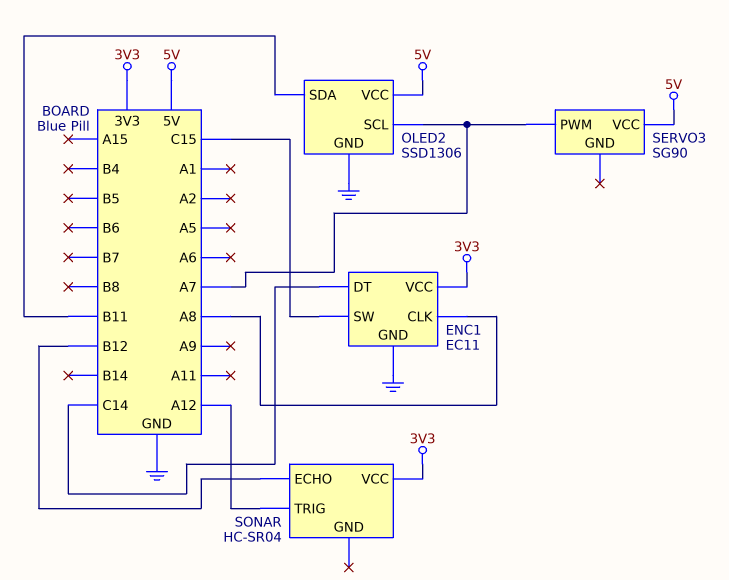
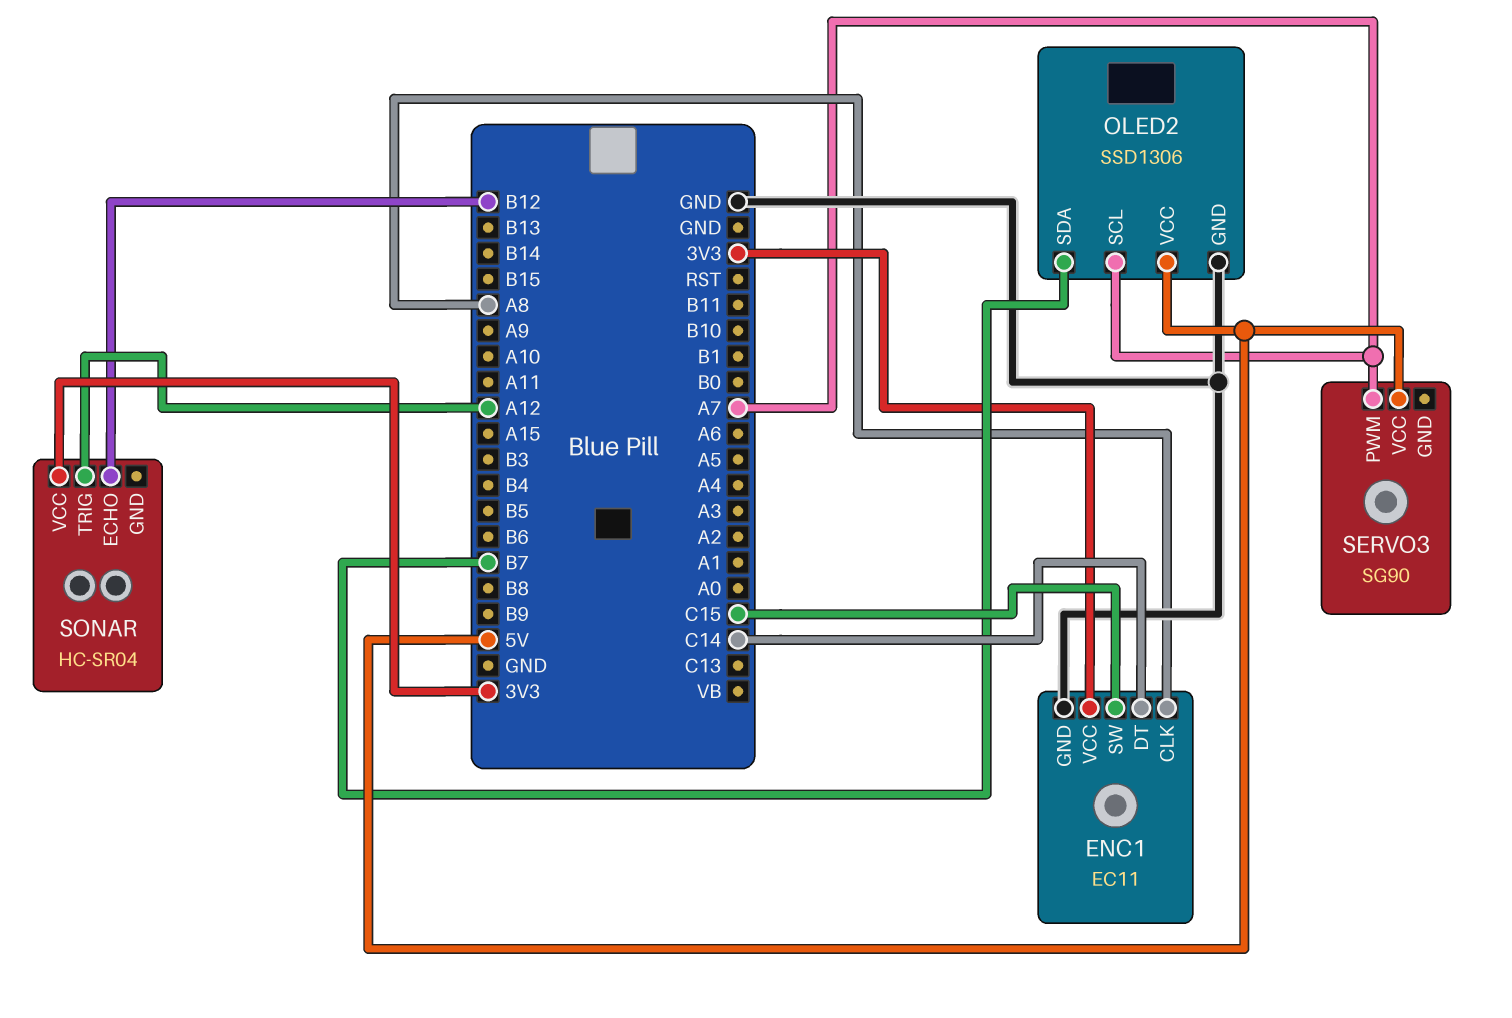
OLED2 pin SDA: B11 -> B7

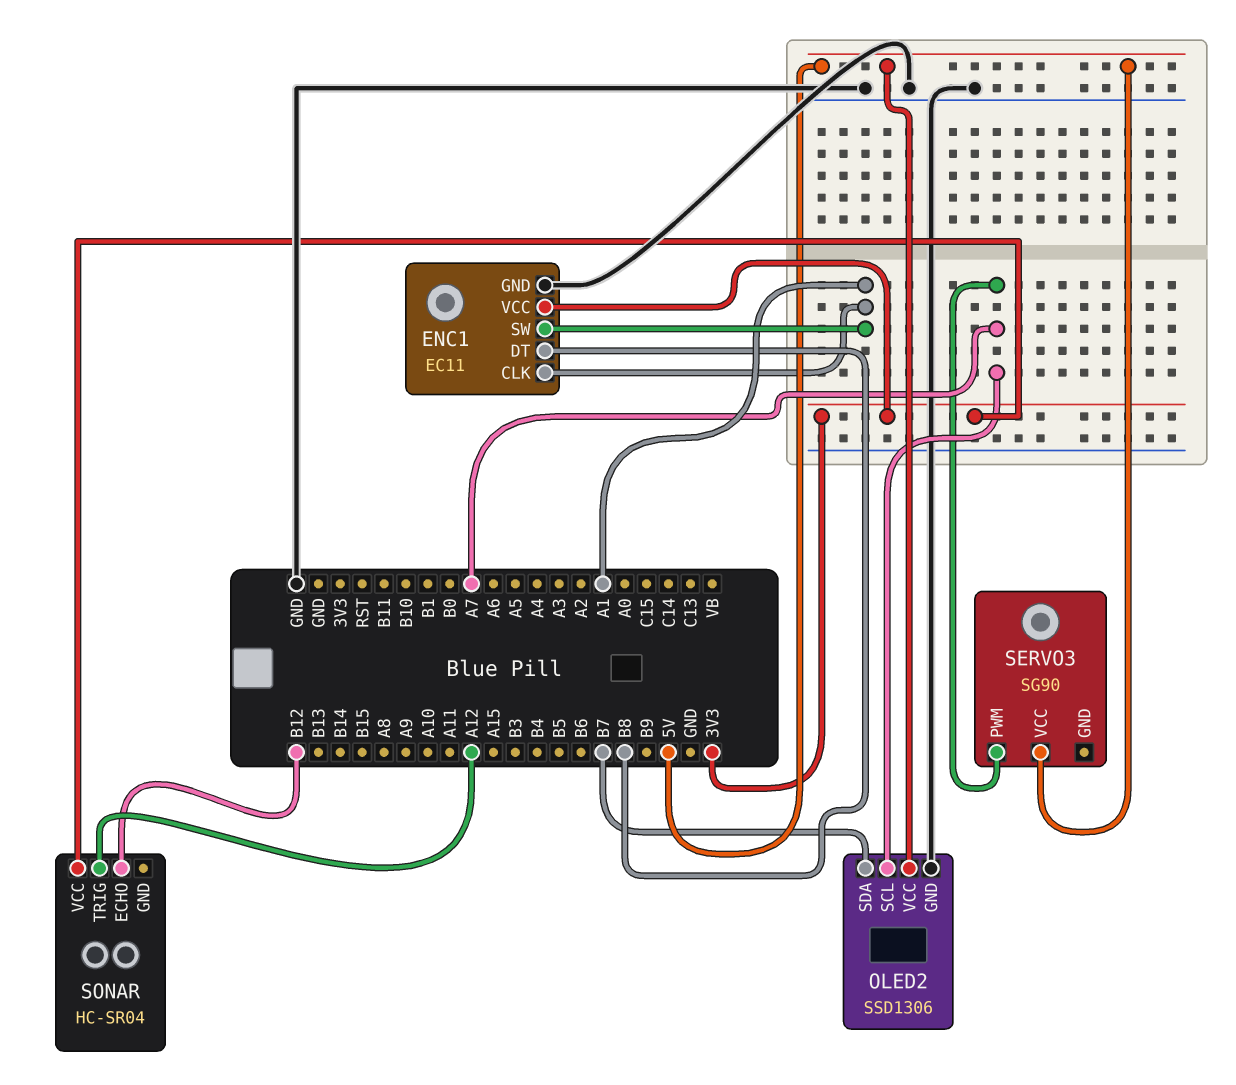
ENC1 pin CLK: A8 -> A1
ENC1 pin DT: C14 -> B8
ENC1 pin SW: C15 -> A1

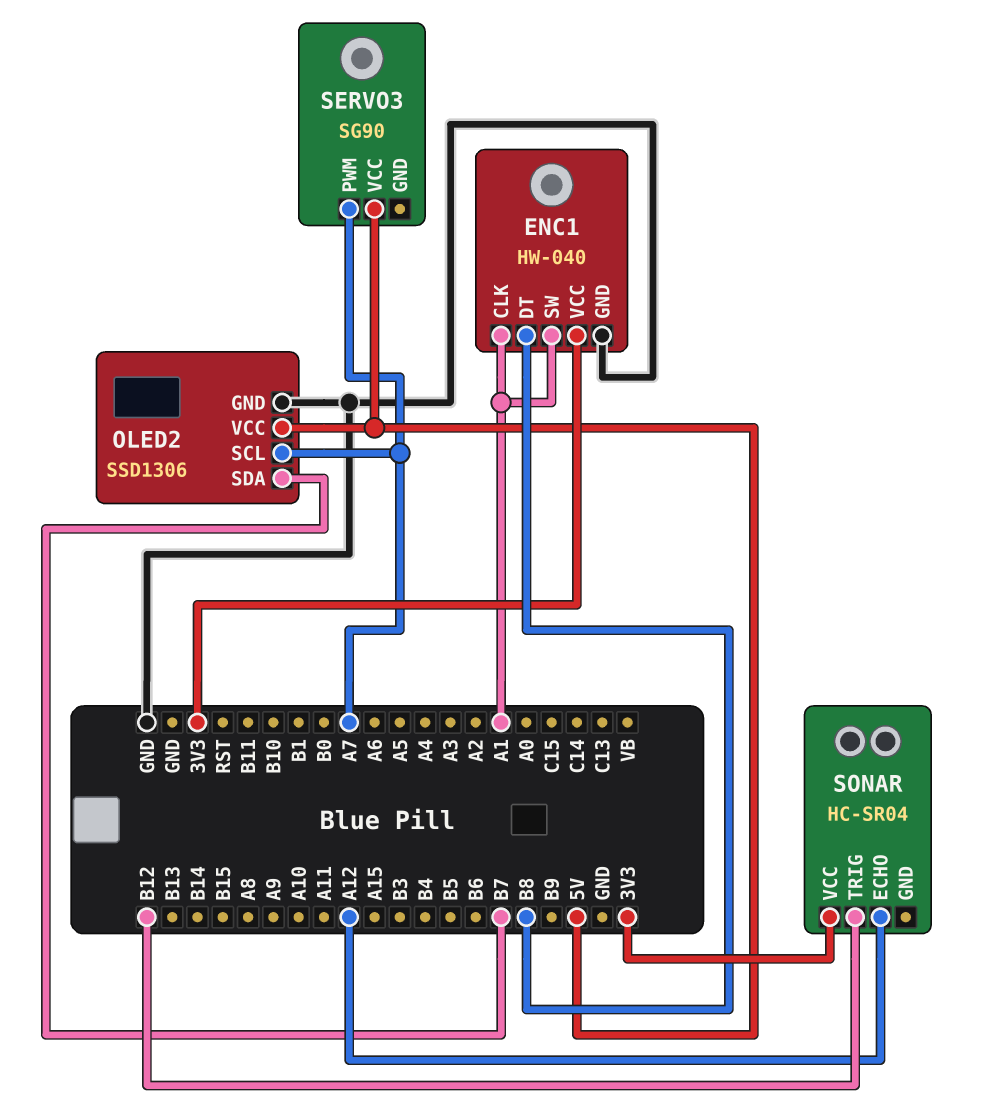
ENC1: EC11 -> HW-040
SONAR pin ECHO: B12 -> A12
SONAR pin TRIG: A12 -> B12

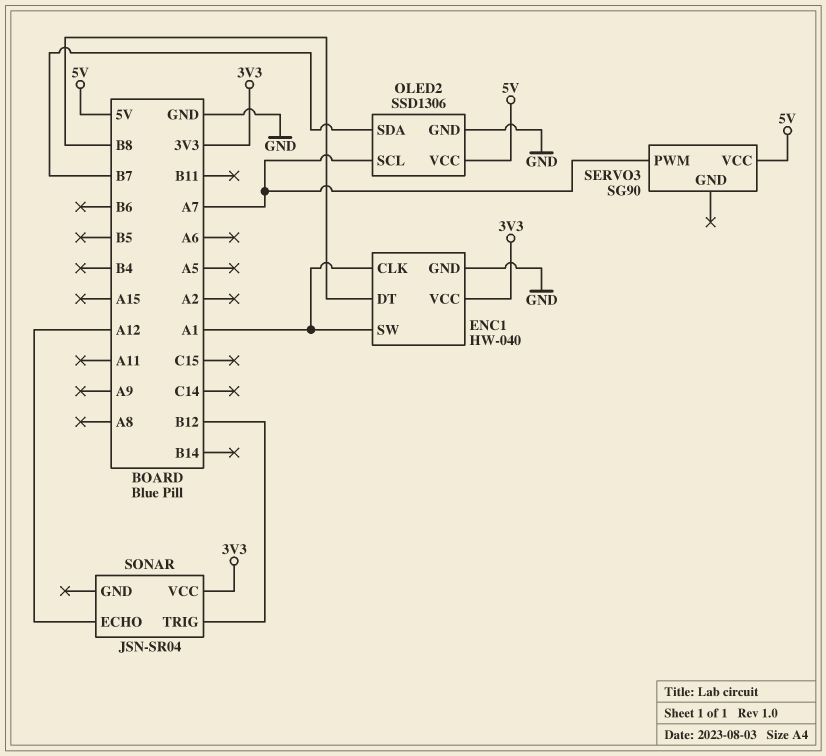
SONAR: HC-SR04 -> JSN-SR04

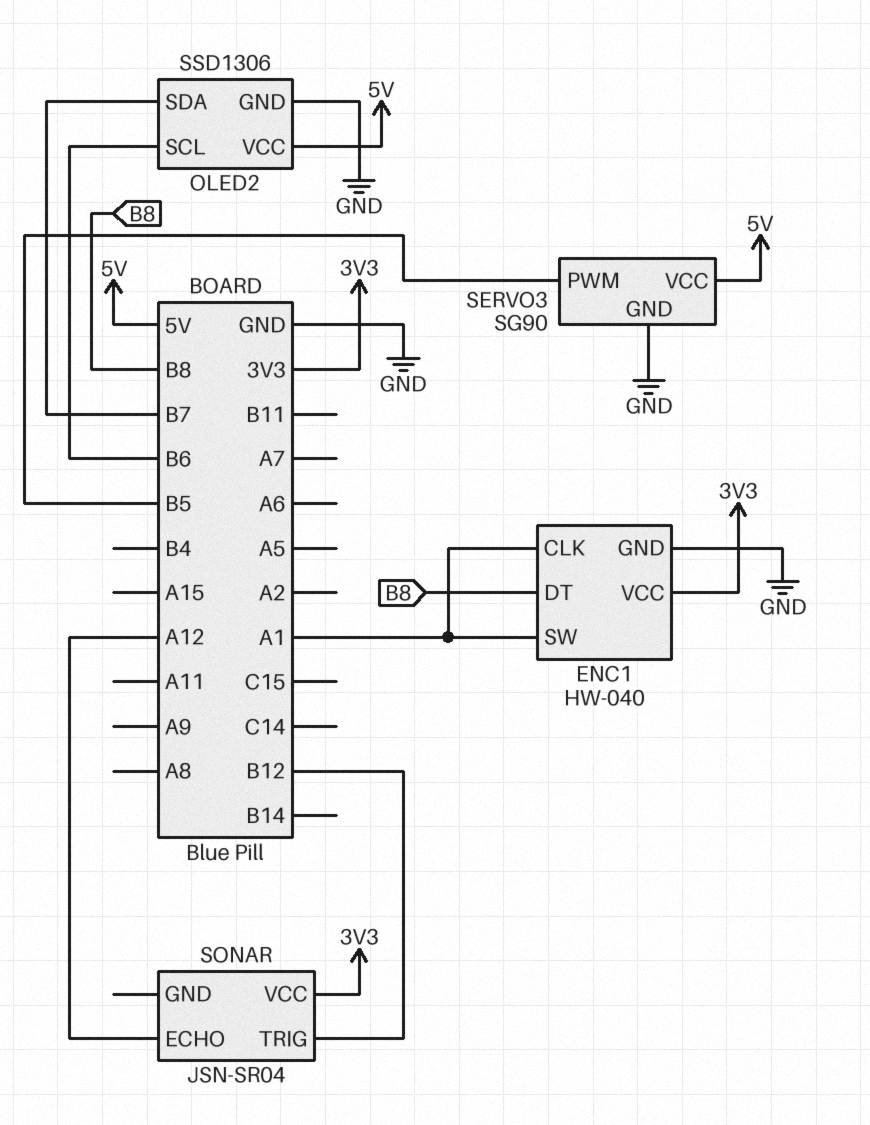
OLED2 pin SCL: A7 -> B6
SERVO3 pin GND: none -> GND
SERVO3 pin PWM: A7 -> B5

